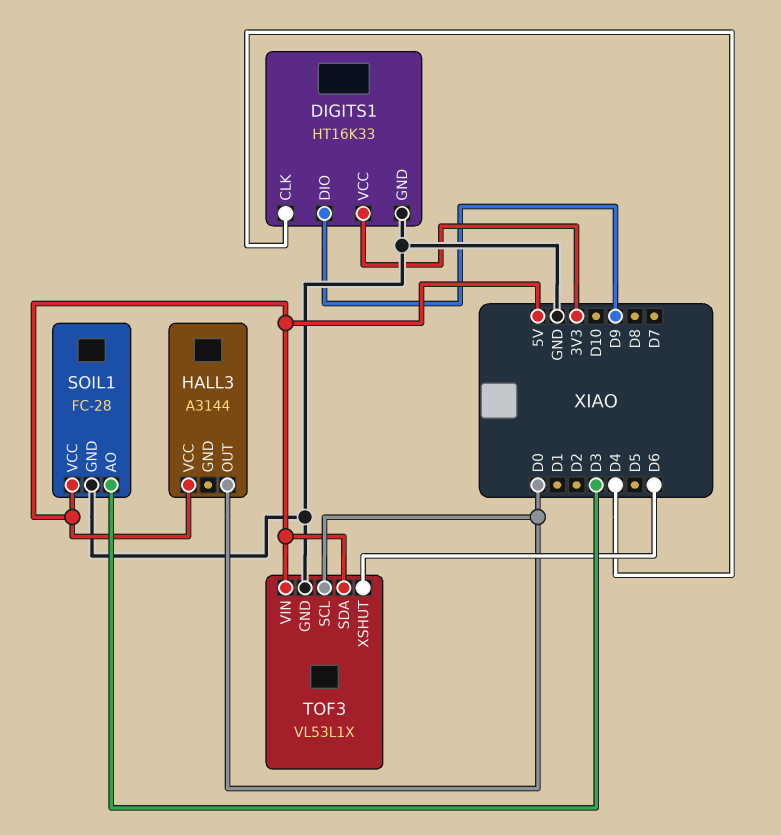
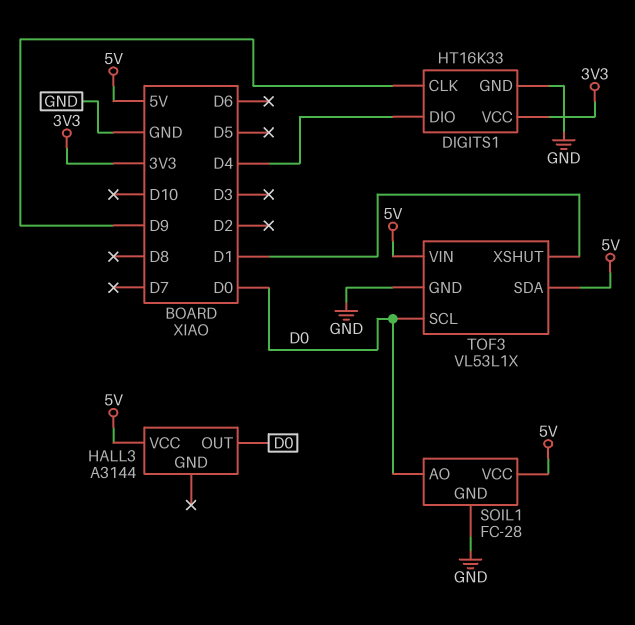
DIGITS1 pin CLK: D4 -> D9
DIGITS1 pin DIO: D9 -> D4
SOIL1 pin AO: D3 -> D0
TOF3 pin XSHUT: D6 -> D1

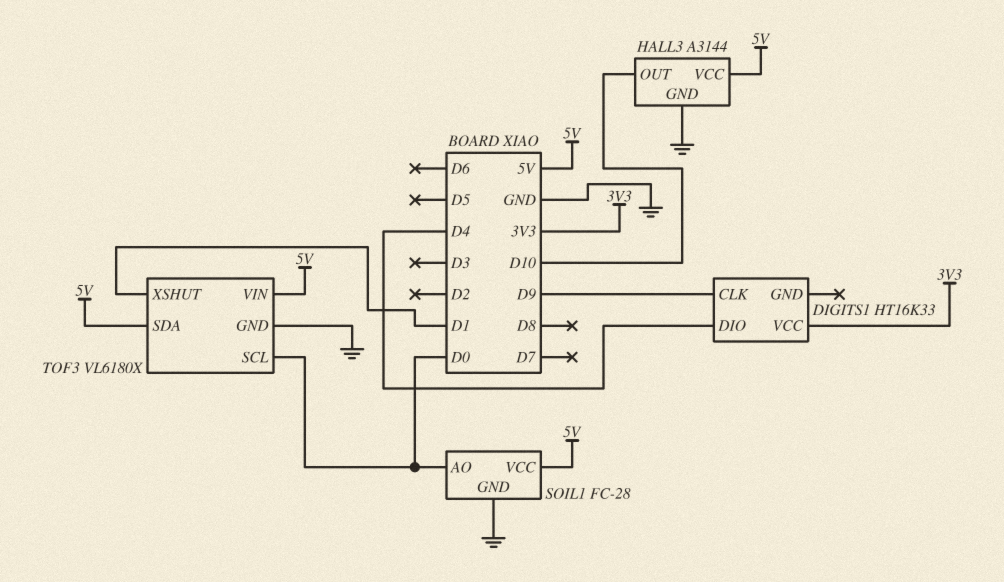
DIGITS1 pin GND: GND -> none
HALL3 pin GND: none -> GND
HALL3 pin OUT: D0 -> D10
TOF3: VL53L1X -> VL6180X

